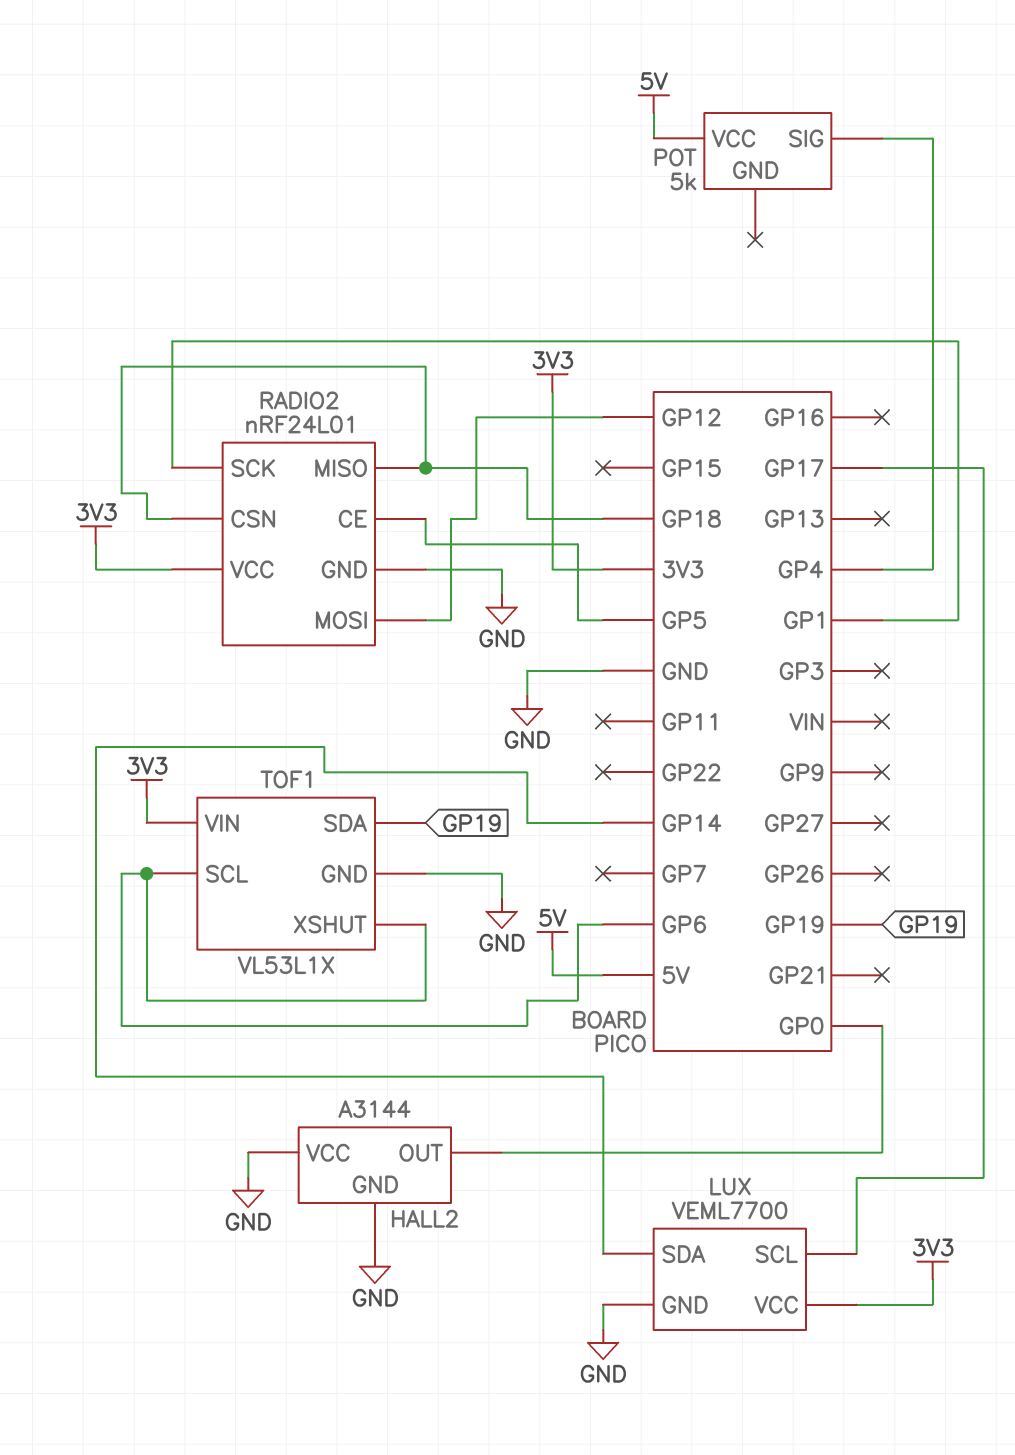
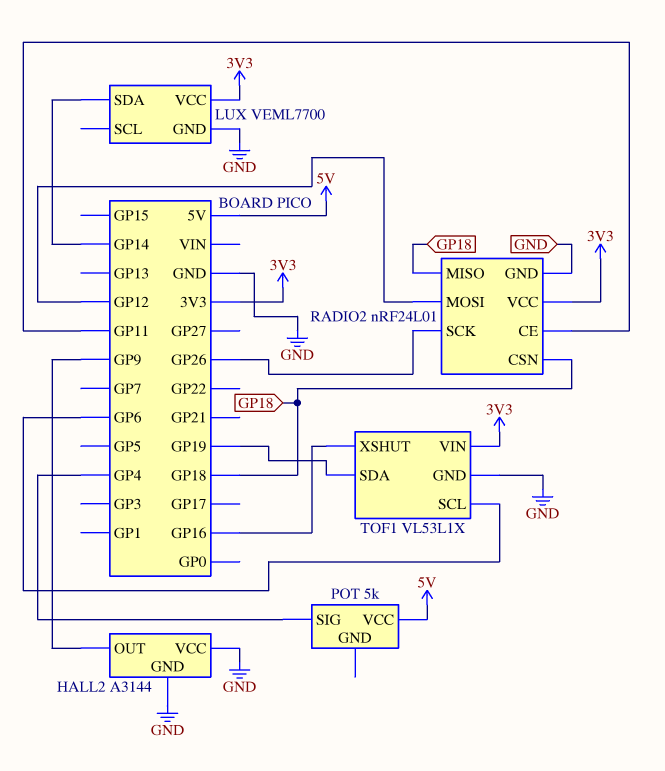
HALL2 pin OUT: GP0 -> GP9
LUX pin SCL: GP17 -> none
RADIO2 pin CE: GP5 -> GP11
RADIO2 pin SCK: GP1 -> GP26
TOF1 pin XSHUT: GP6 -> GP16

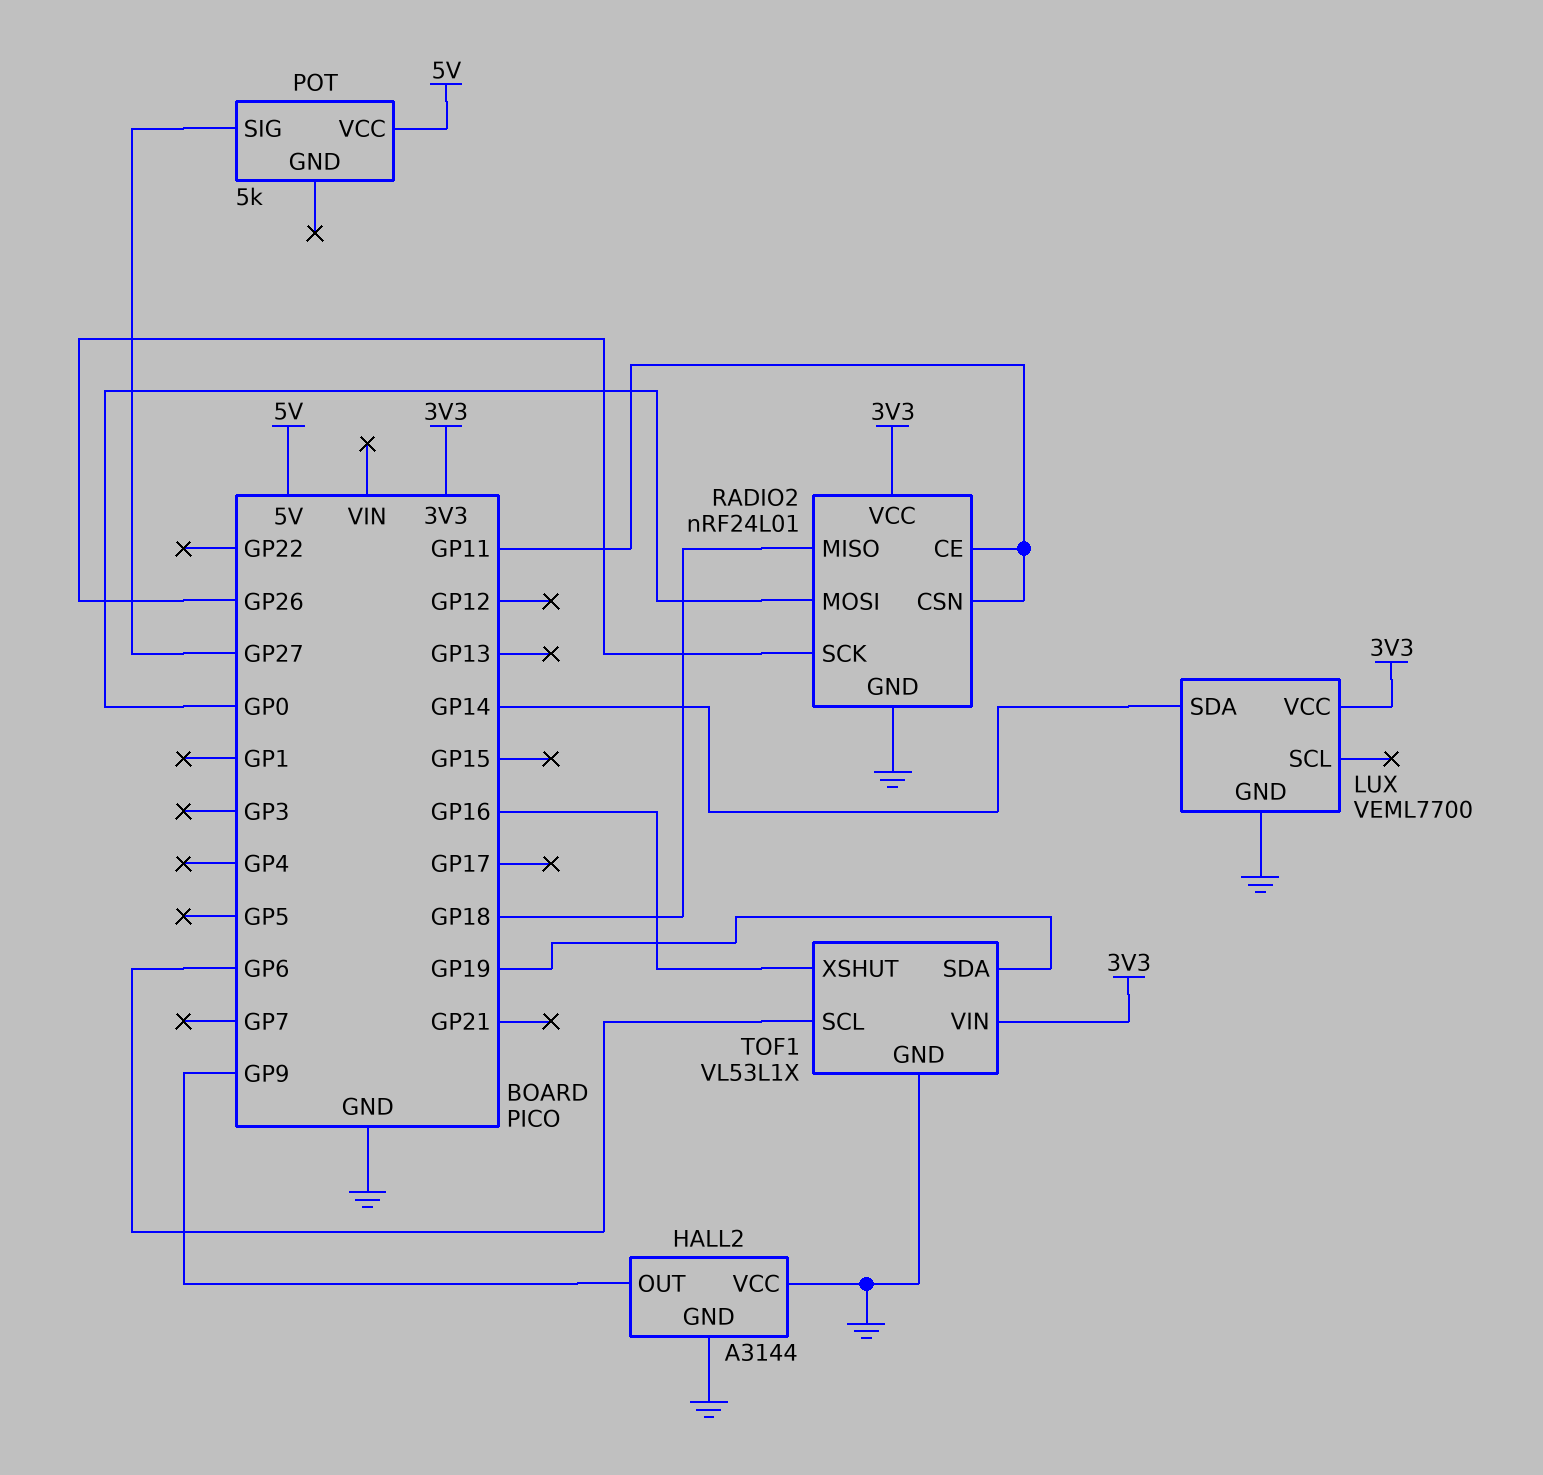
POT pin SIG: GP4 -> GP27
RADIO2 pin CSN: GP18 -> GP11
RADIO2 pin MOSI: GP12 -> GP0

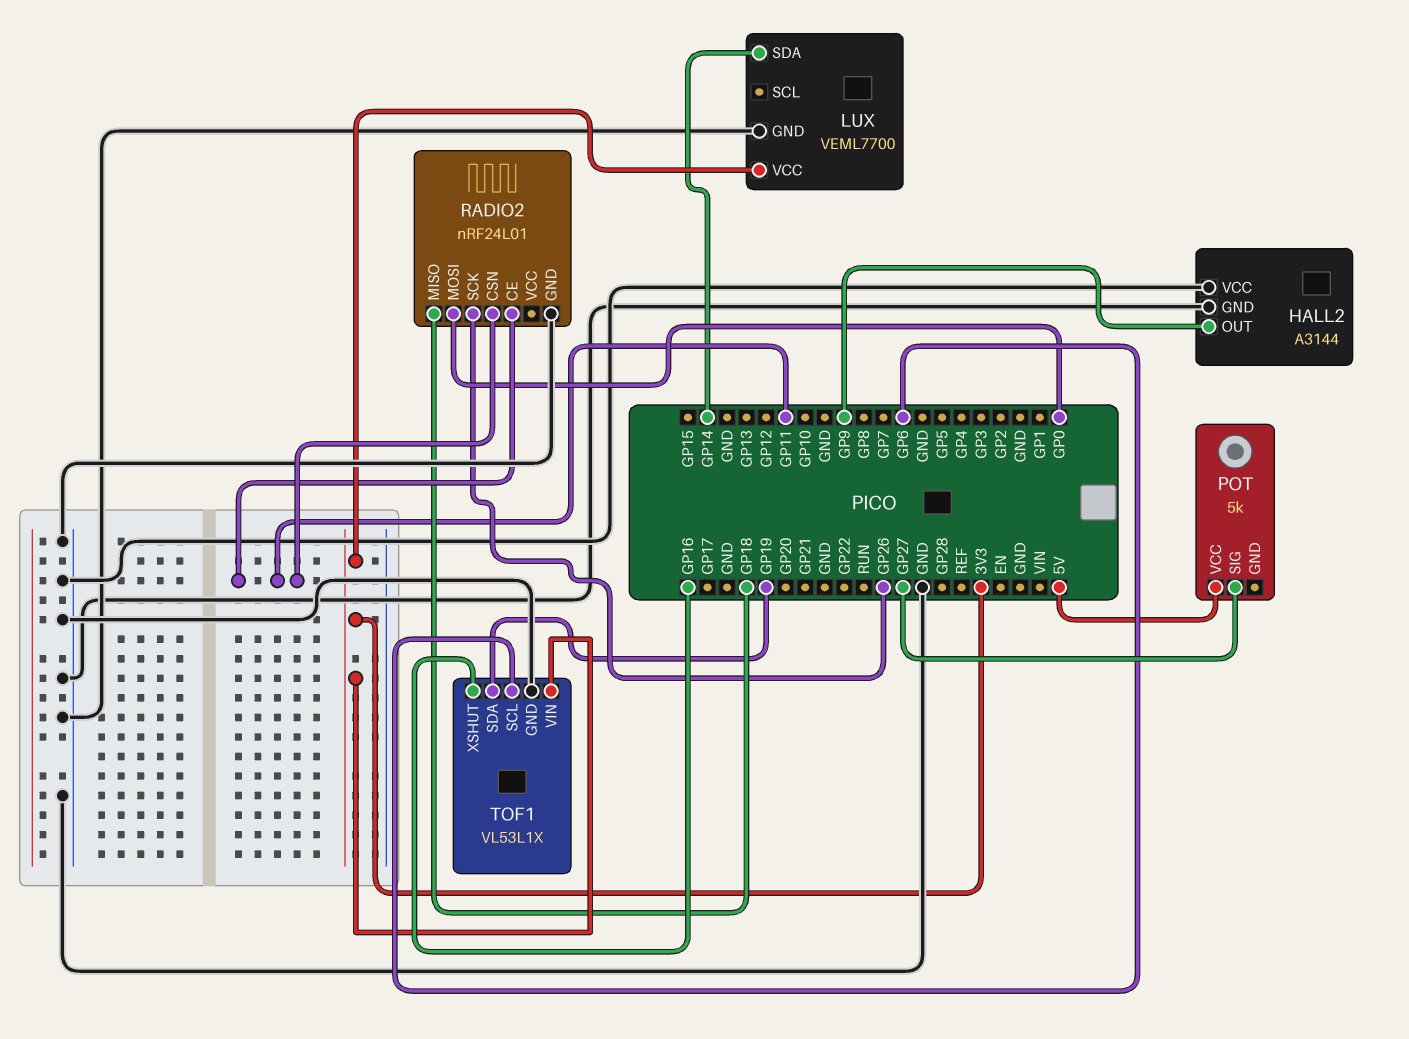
RADIO2 pin VCC: 3V3 -> none

